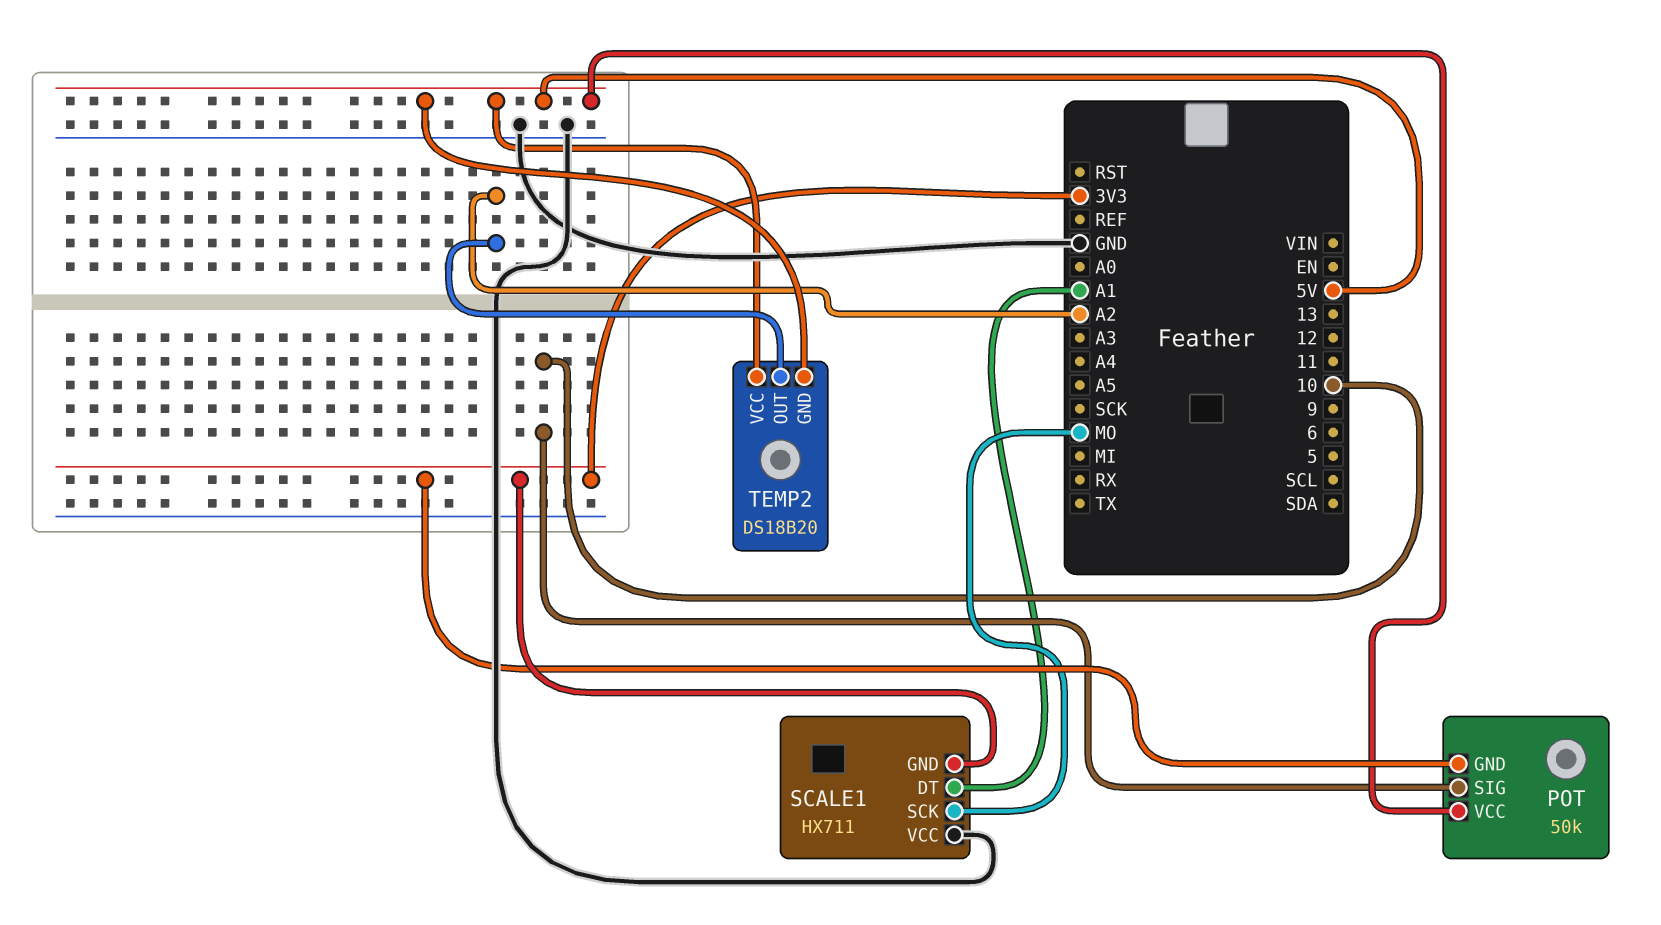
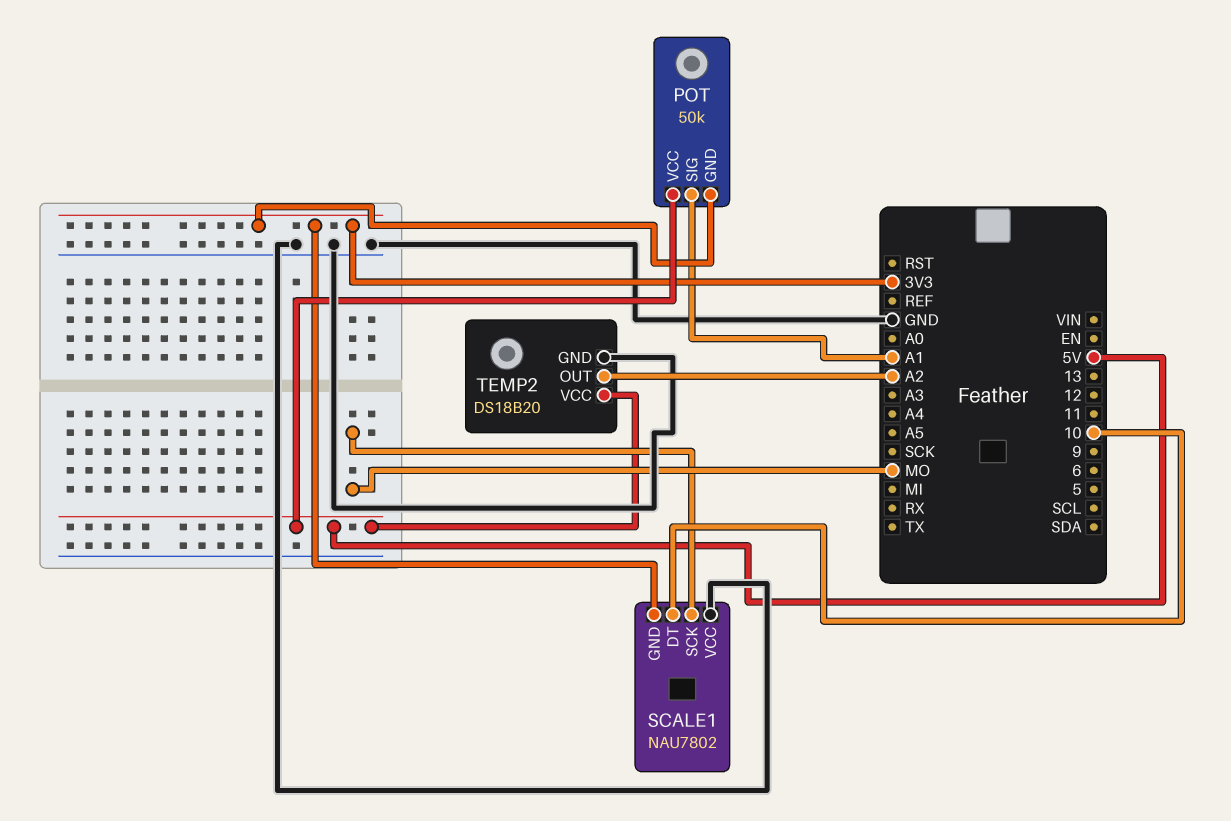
POT pin SIG: 10 -> A1
SCALE1: HX711 -> NAU7802
SCALE1 pin DT: A1 -> 10
TEMP2 pin GND: 5V -> GND

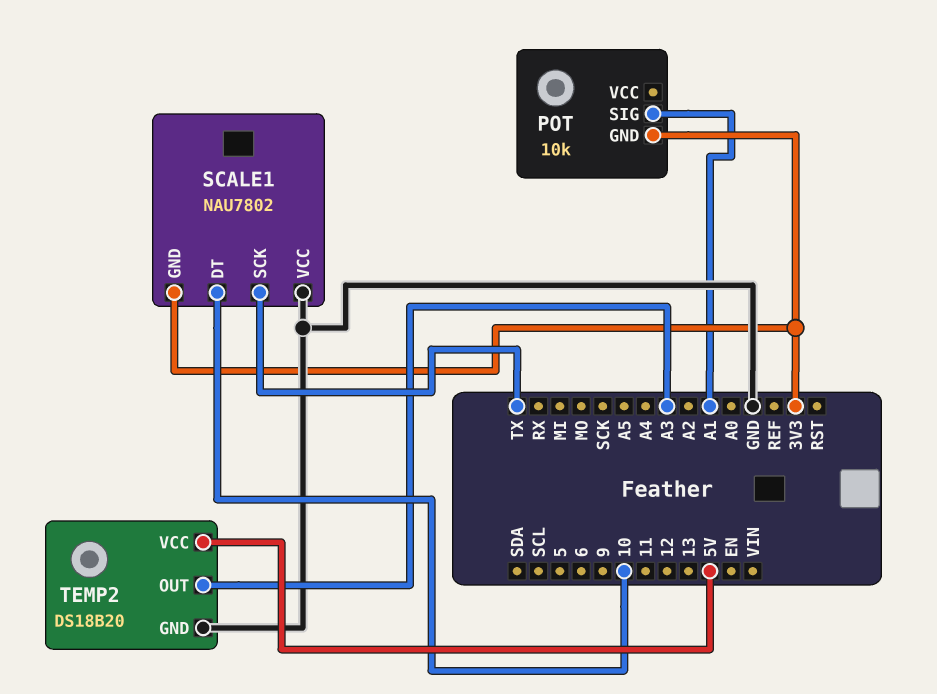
POT: 50k -> 10k
POT pin VCC: 5V -> none
SCALE1 pin SCK: MO -> TX
TEMP2 pin OUT: A2 -> A3

